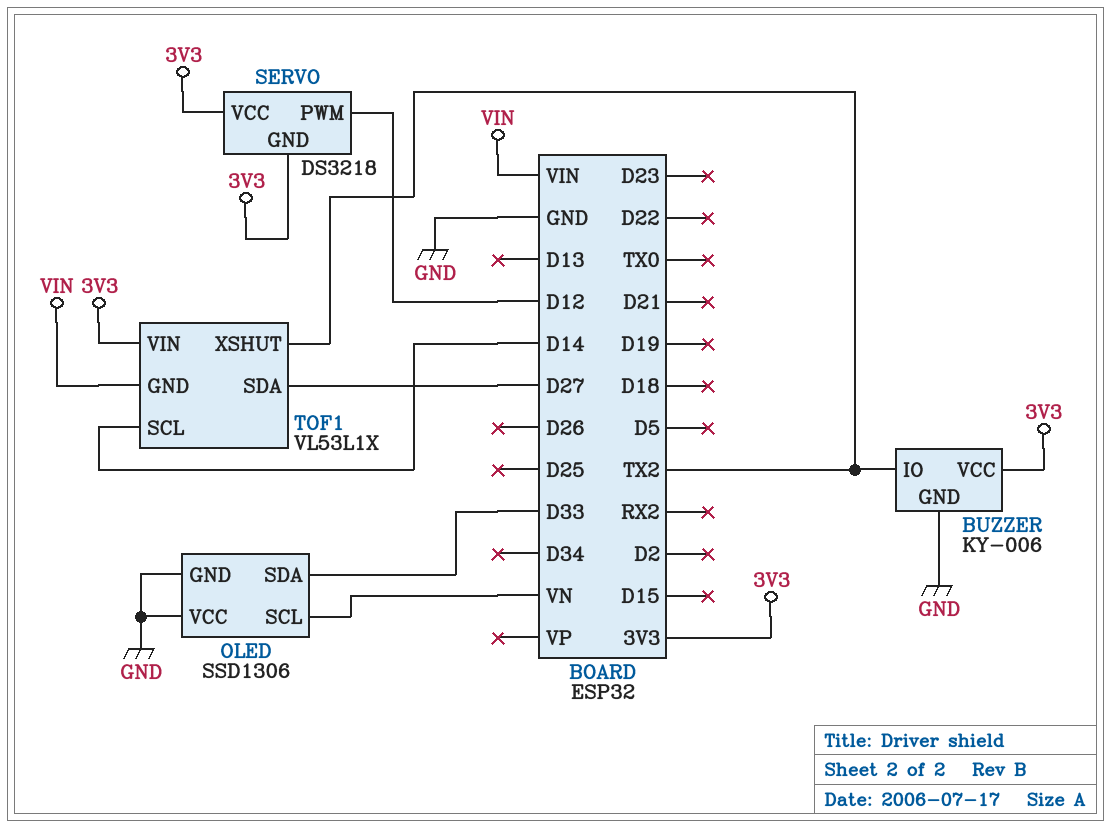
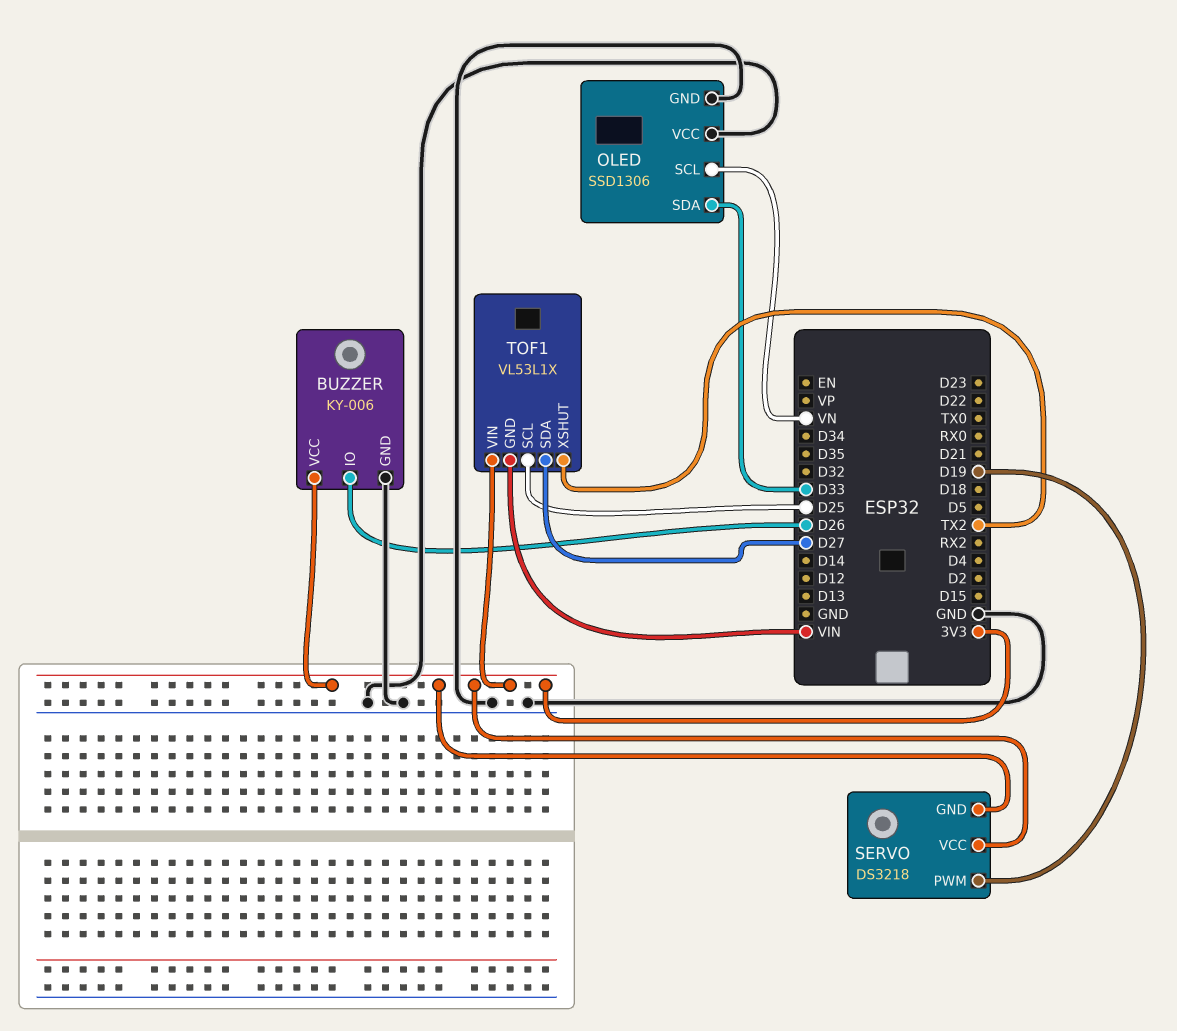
BUZZER pin IO: TX2 -> D26
SERVO pin PWM: D12 -> D19
TOF1 pin SCL: D14 -> D25

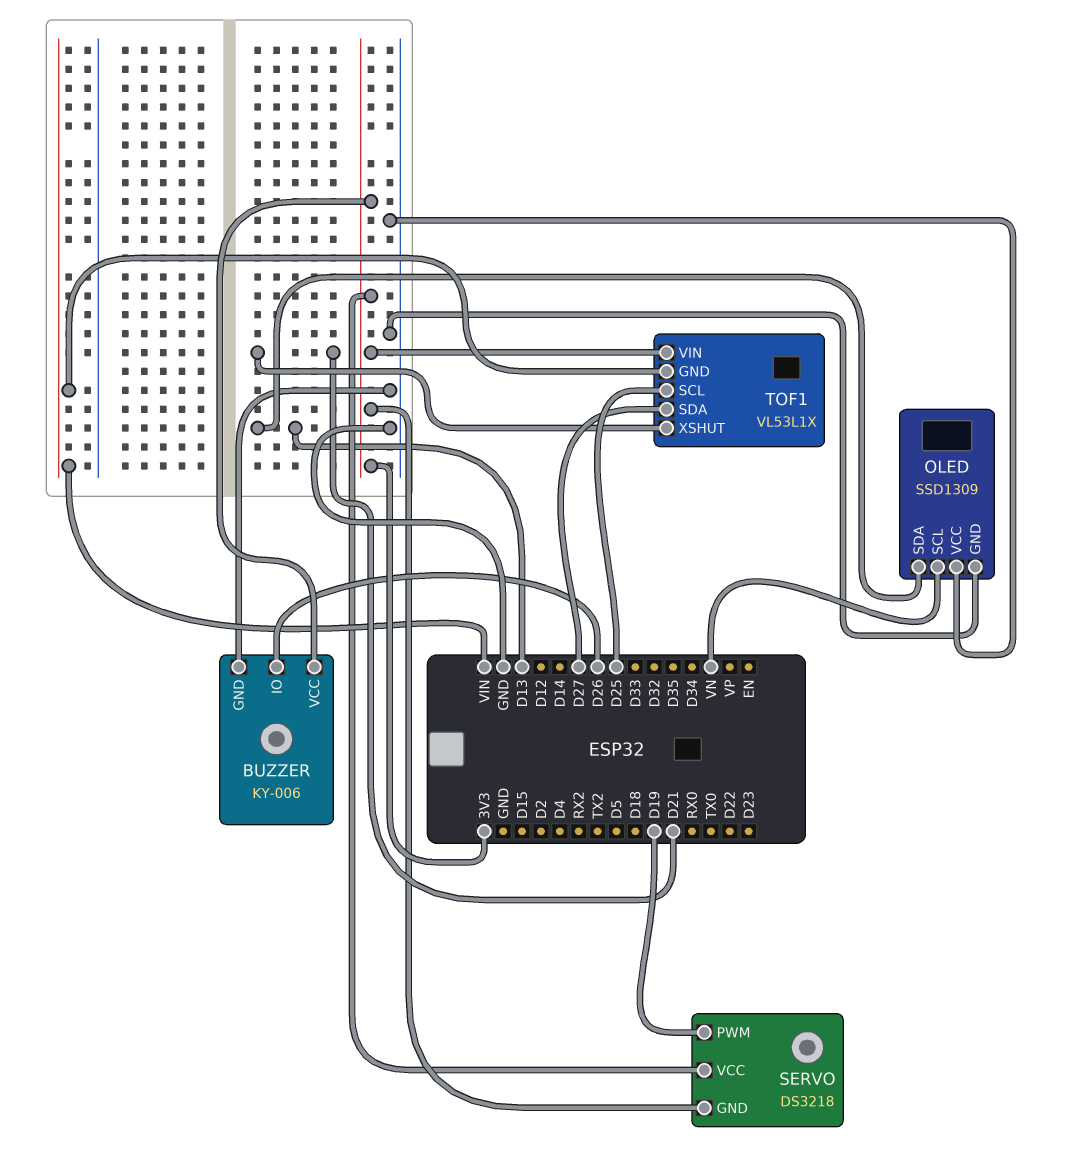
OLED: SSD1306 -> SSD1309
OLED pin SDA: D33 -> D13
TOF1 pin XSHUT: TX2 -> D21

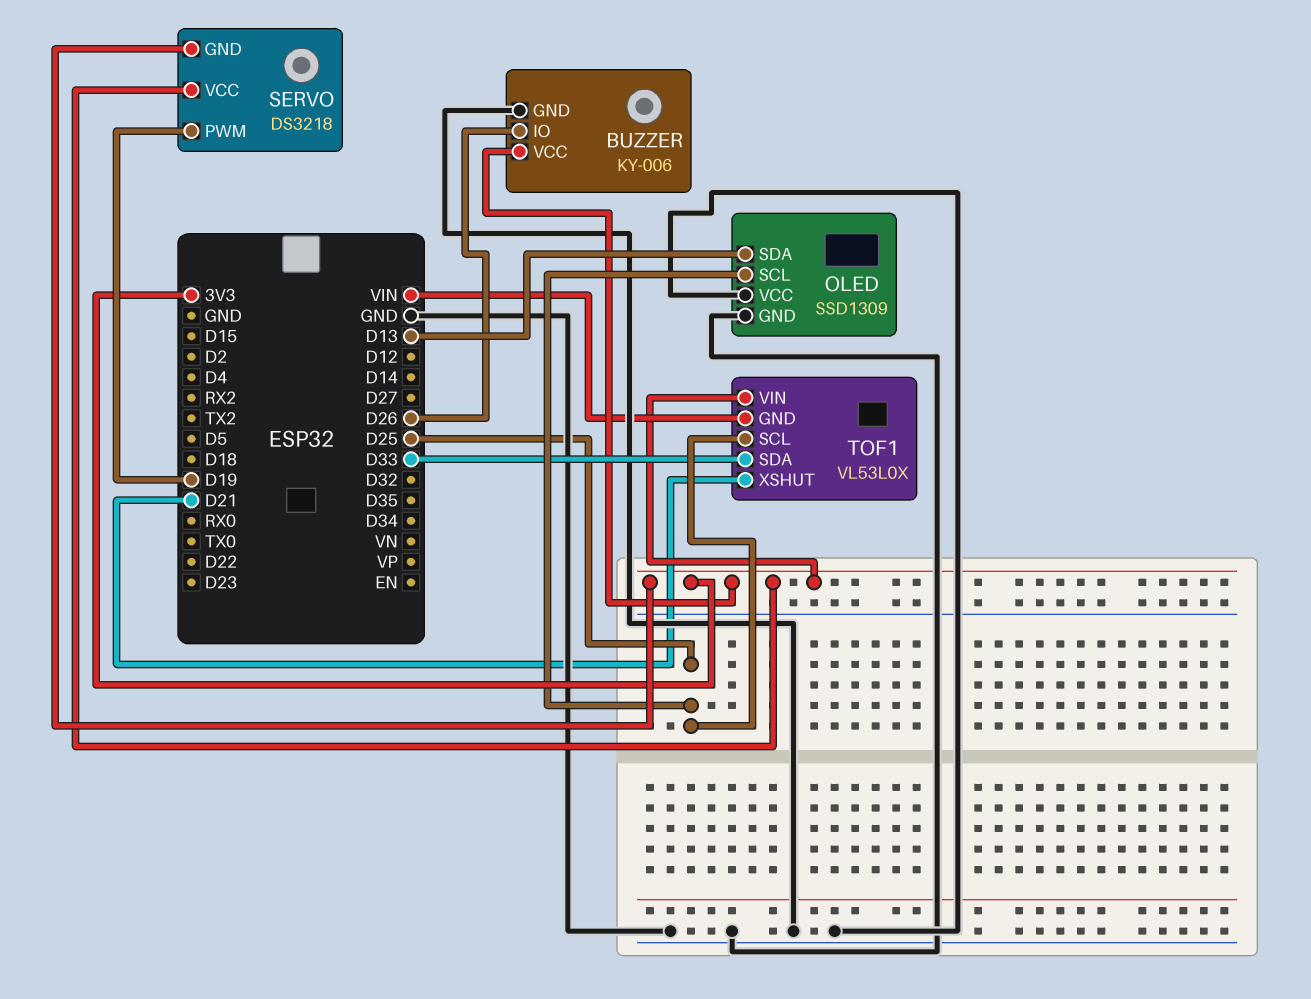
OLED pin SCL: VN -> D25
TOF1: VL53L1X -> VL53L0X
TOF1 pin SDA: D27 -> D33

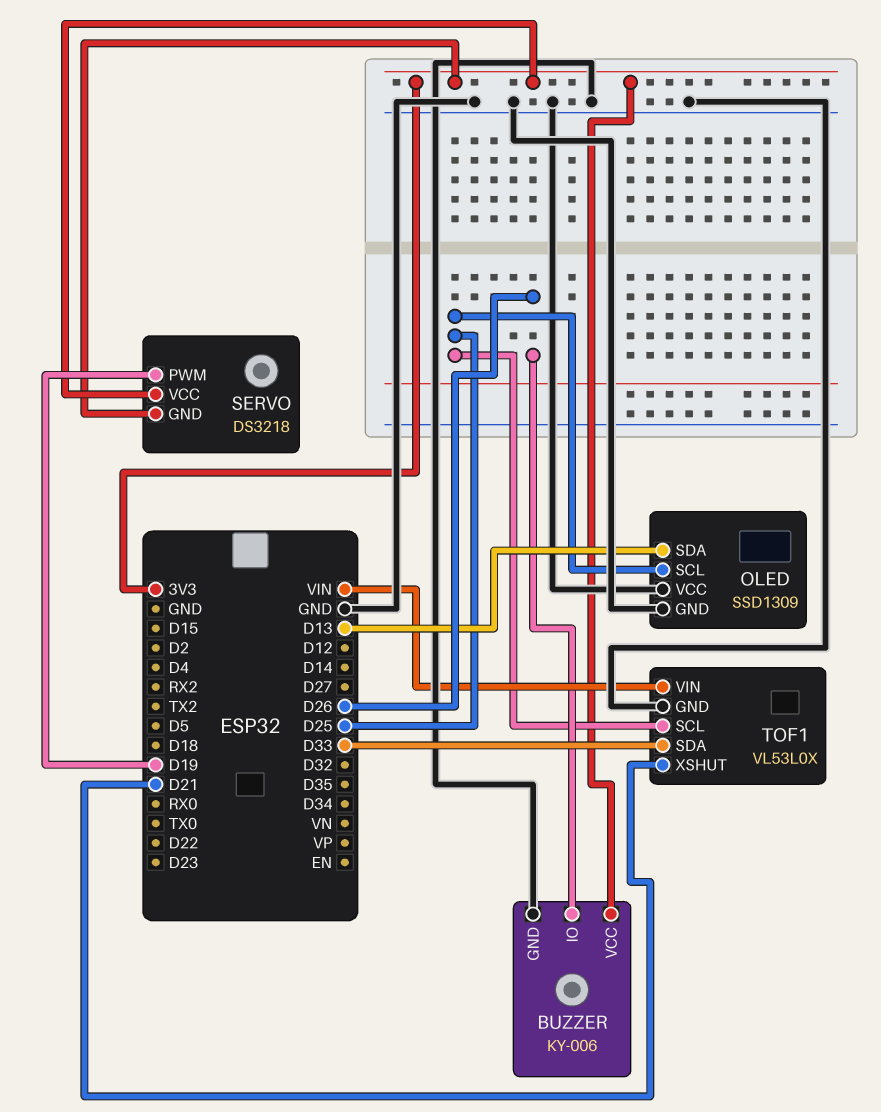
TOF1 pin GND: VIN -> GND
TOF1 pin VIN: 3V3 -> VIN

